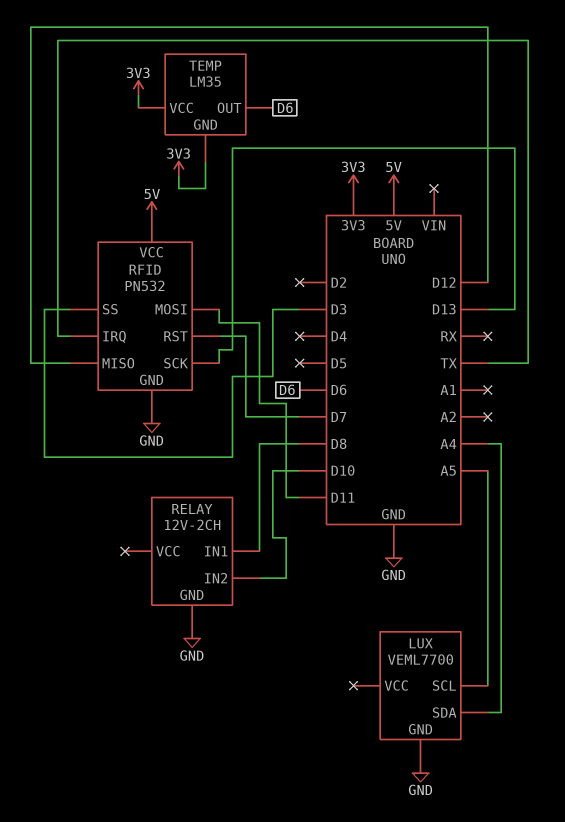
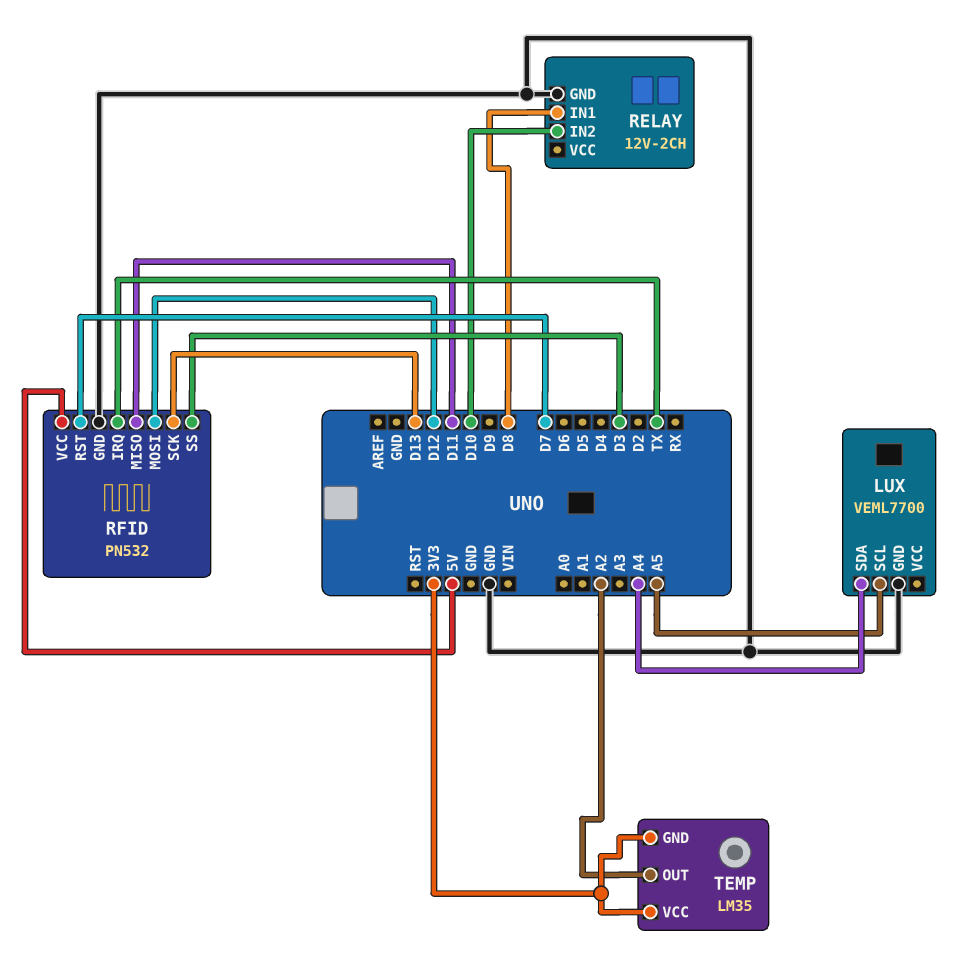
RFID pin MISO: D12 -> D11
RFID pin MOSI: D11 -> D12
TEMP pin OUT: D6 -> A2

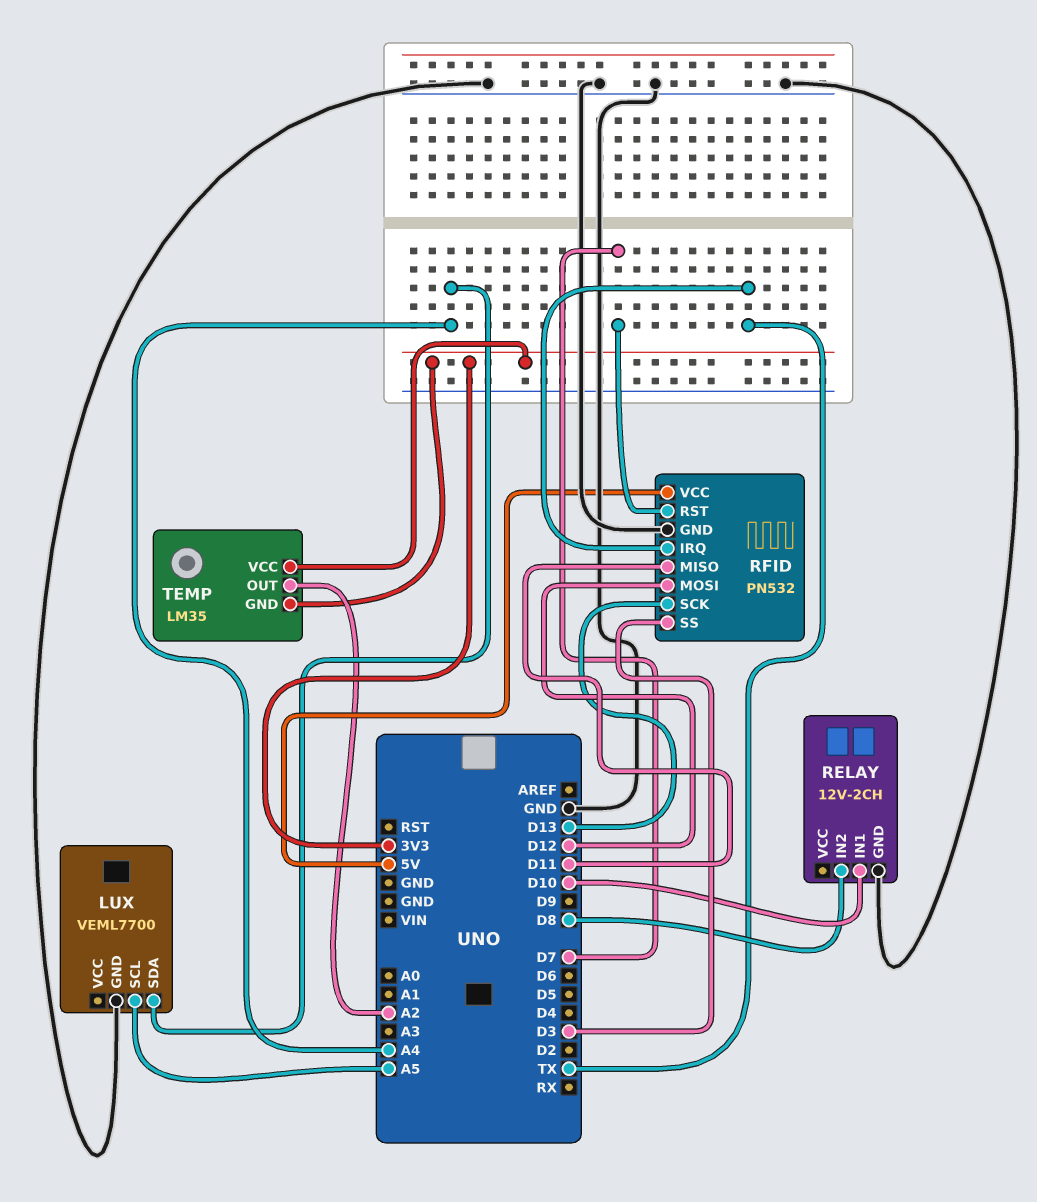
RELAY pin IN1: D8 -> D10
RELAY pin IN2: D10 -> D8

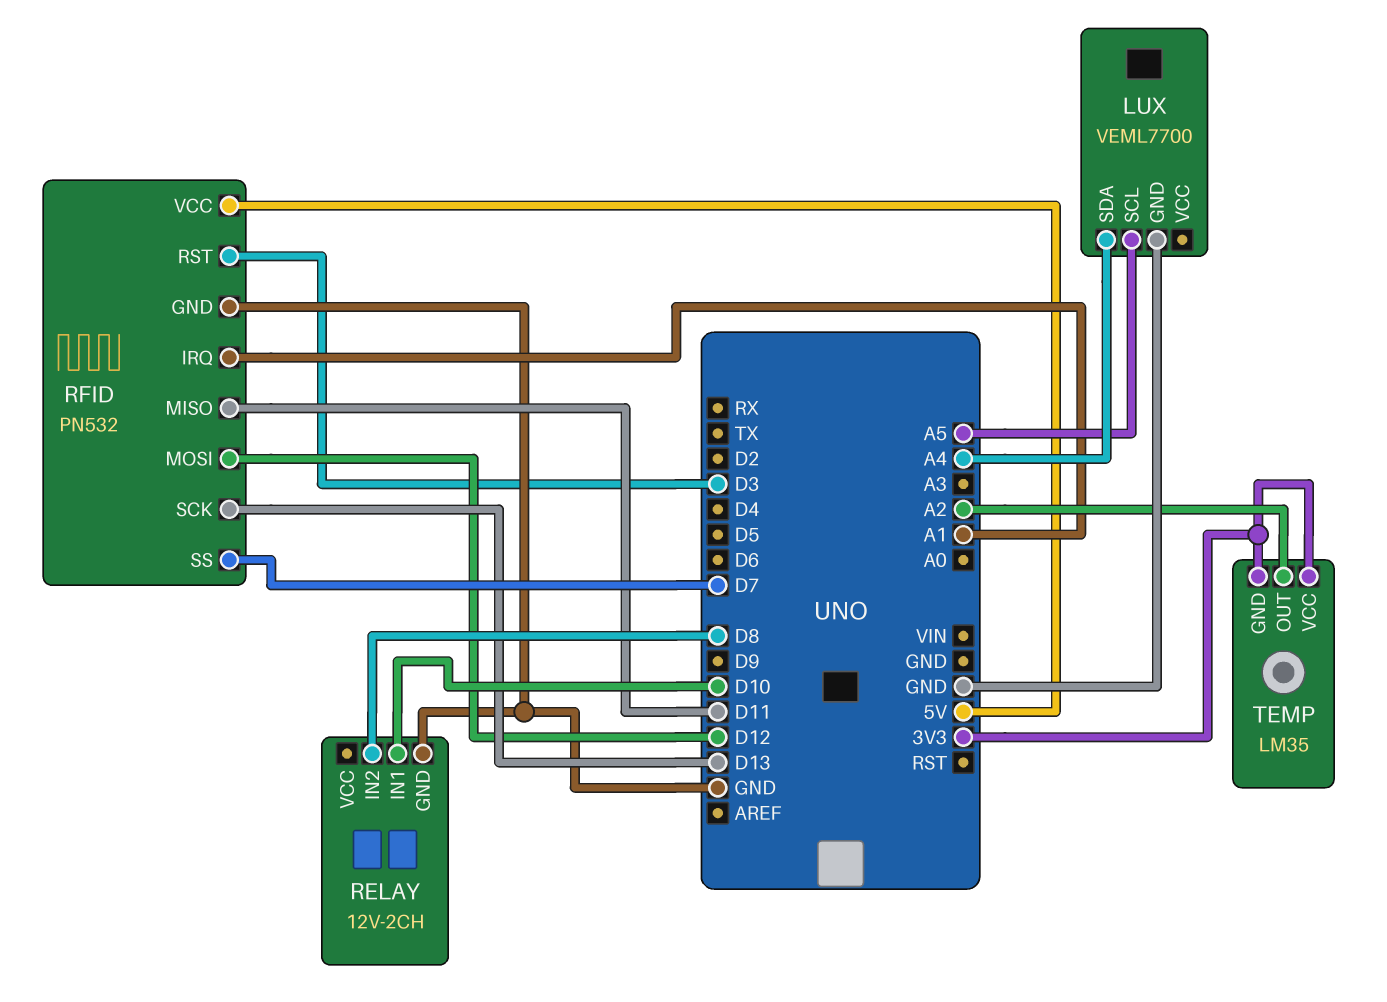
RFID pin IRQ: TX -> A1
RFID pin RST: D7 -> D3
RFID pin SS: D3 -> D7

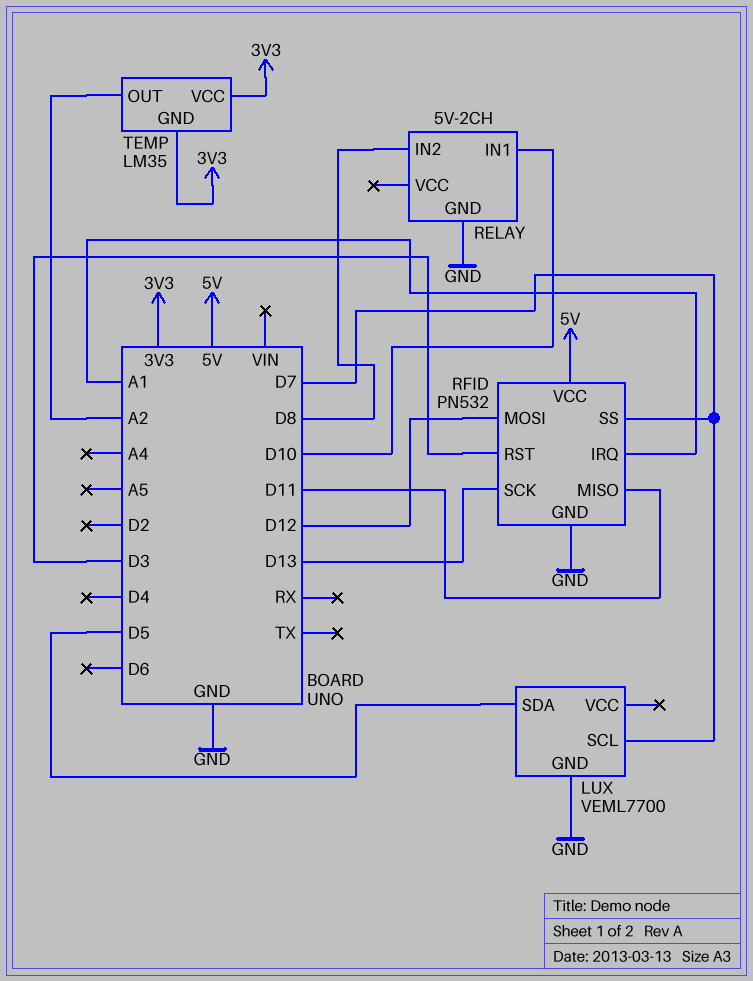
LUX pin SCL: A5 -> D7
LUX pin SDA: A4 -> D5
RELAY: 12V-2CH -> 5V-2CH

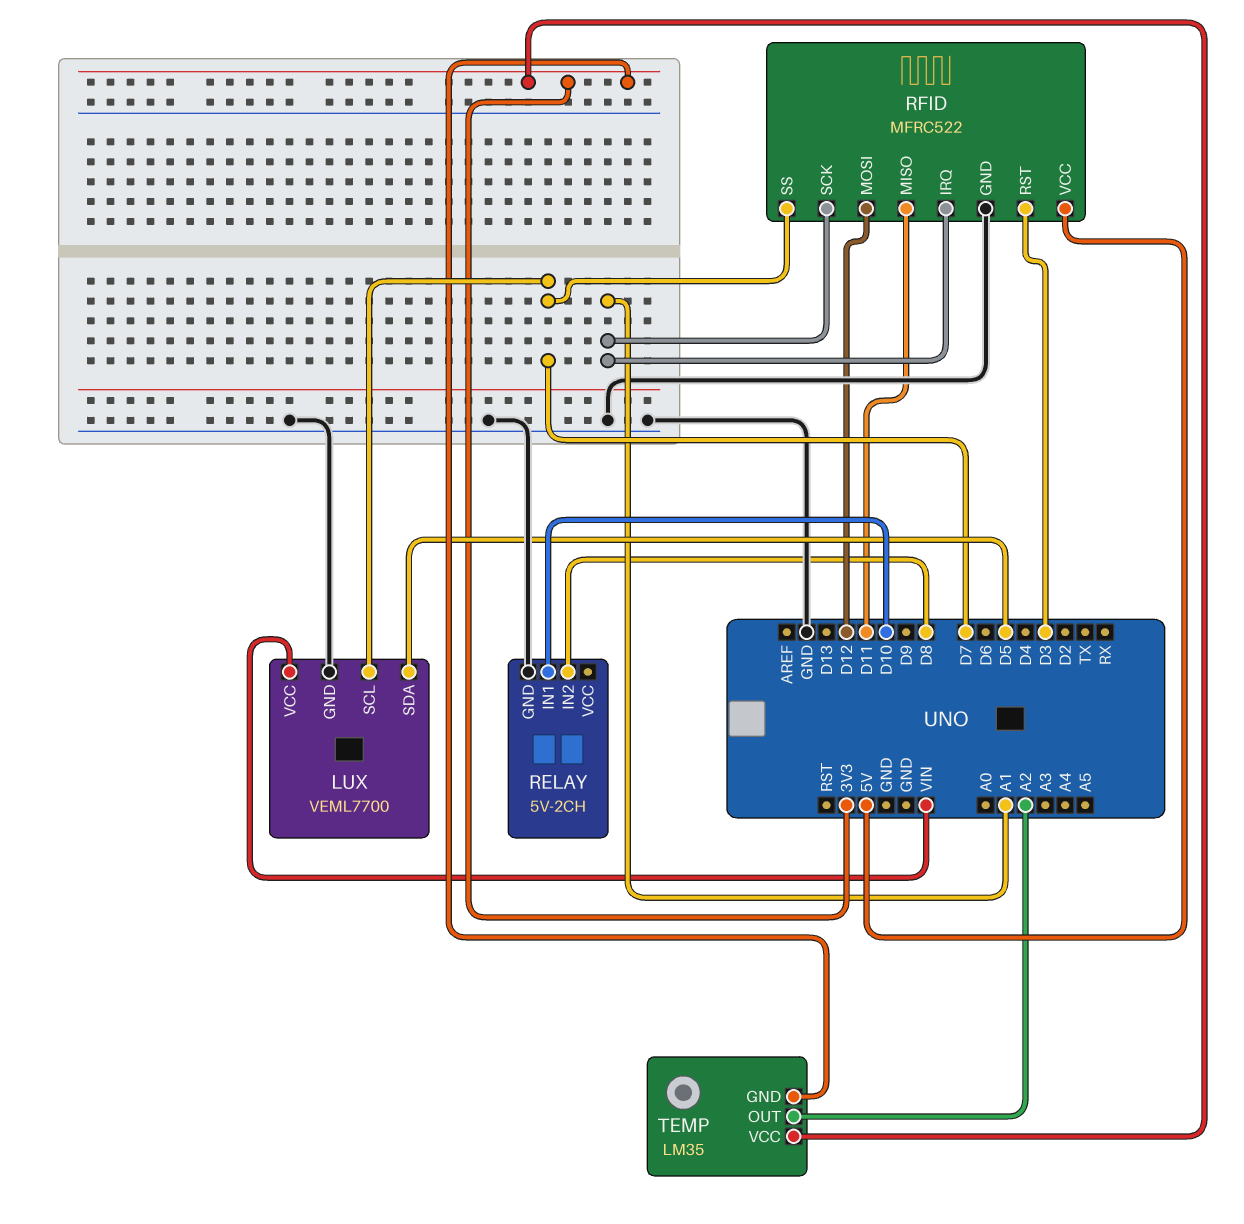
LUX pin VCC: none -> VIN
RFID: PN532 -> MFRC522
RFID pin SCK: D13 -> A1

